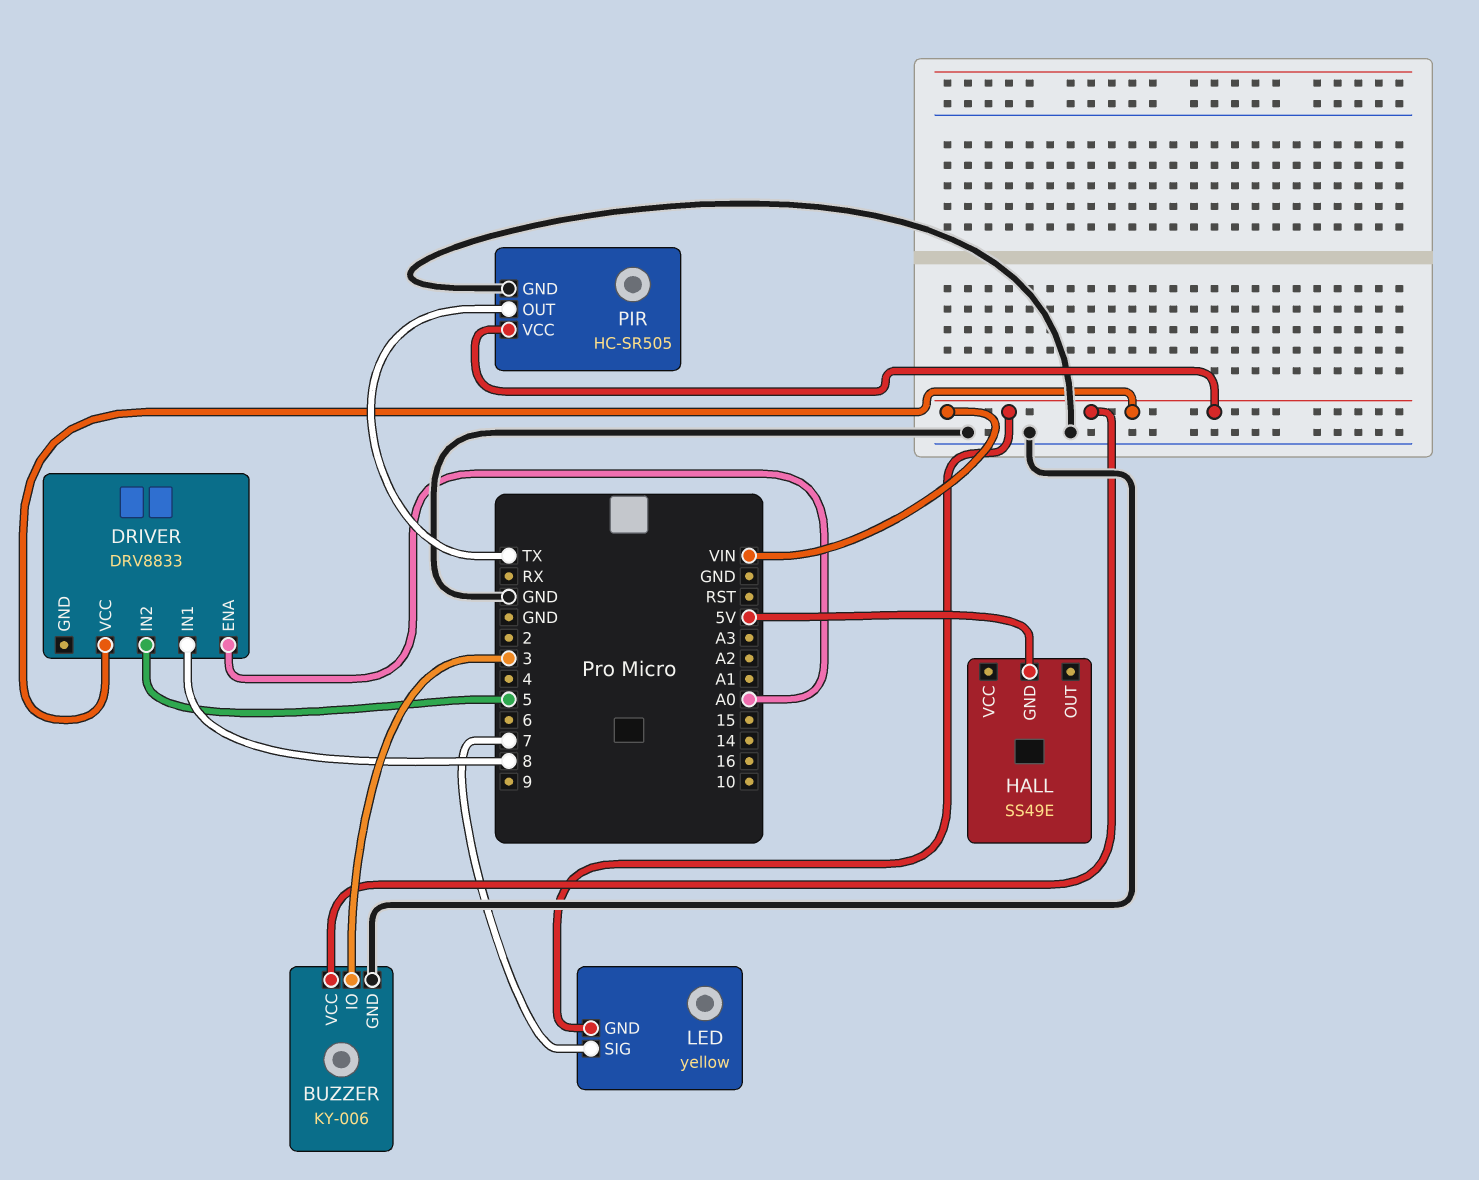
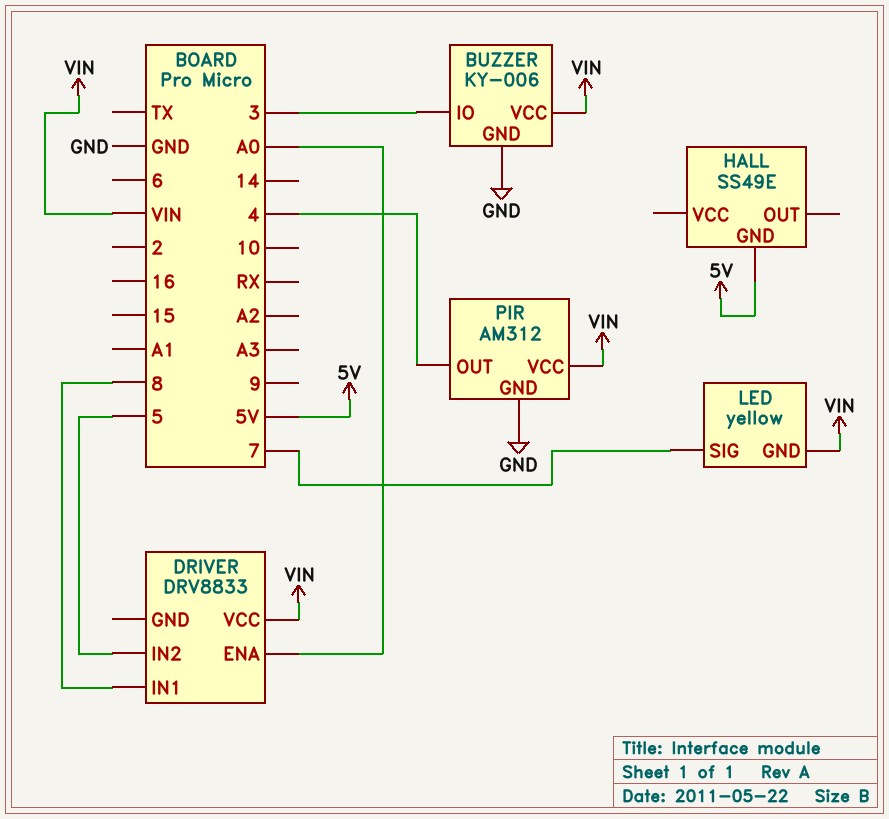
PIR: HC-SR505 -> AM312
PIR pin OUT: TX -> 4

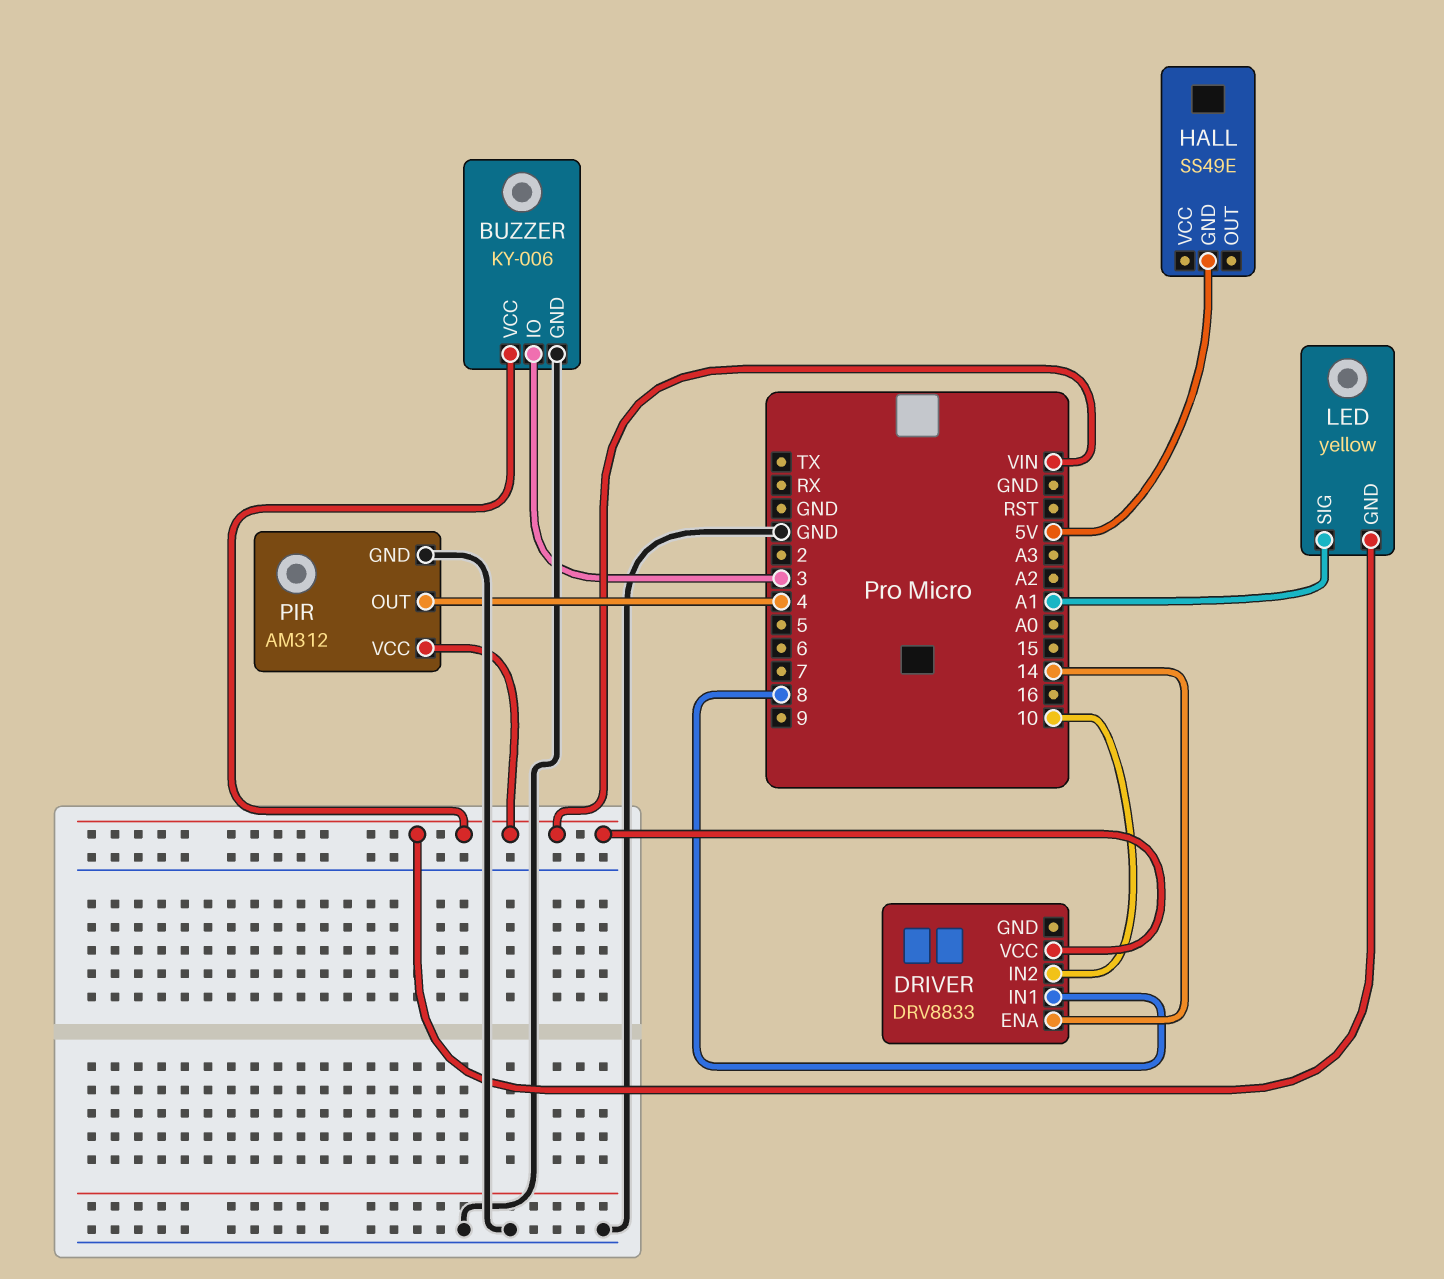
DRIVER pin ENA: A0 -> 14
DRIVER pin IN2: 5 -> 10
LED pin SIG: 7 -> A1

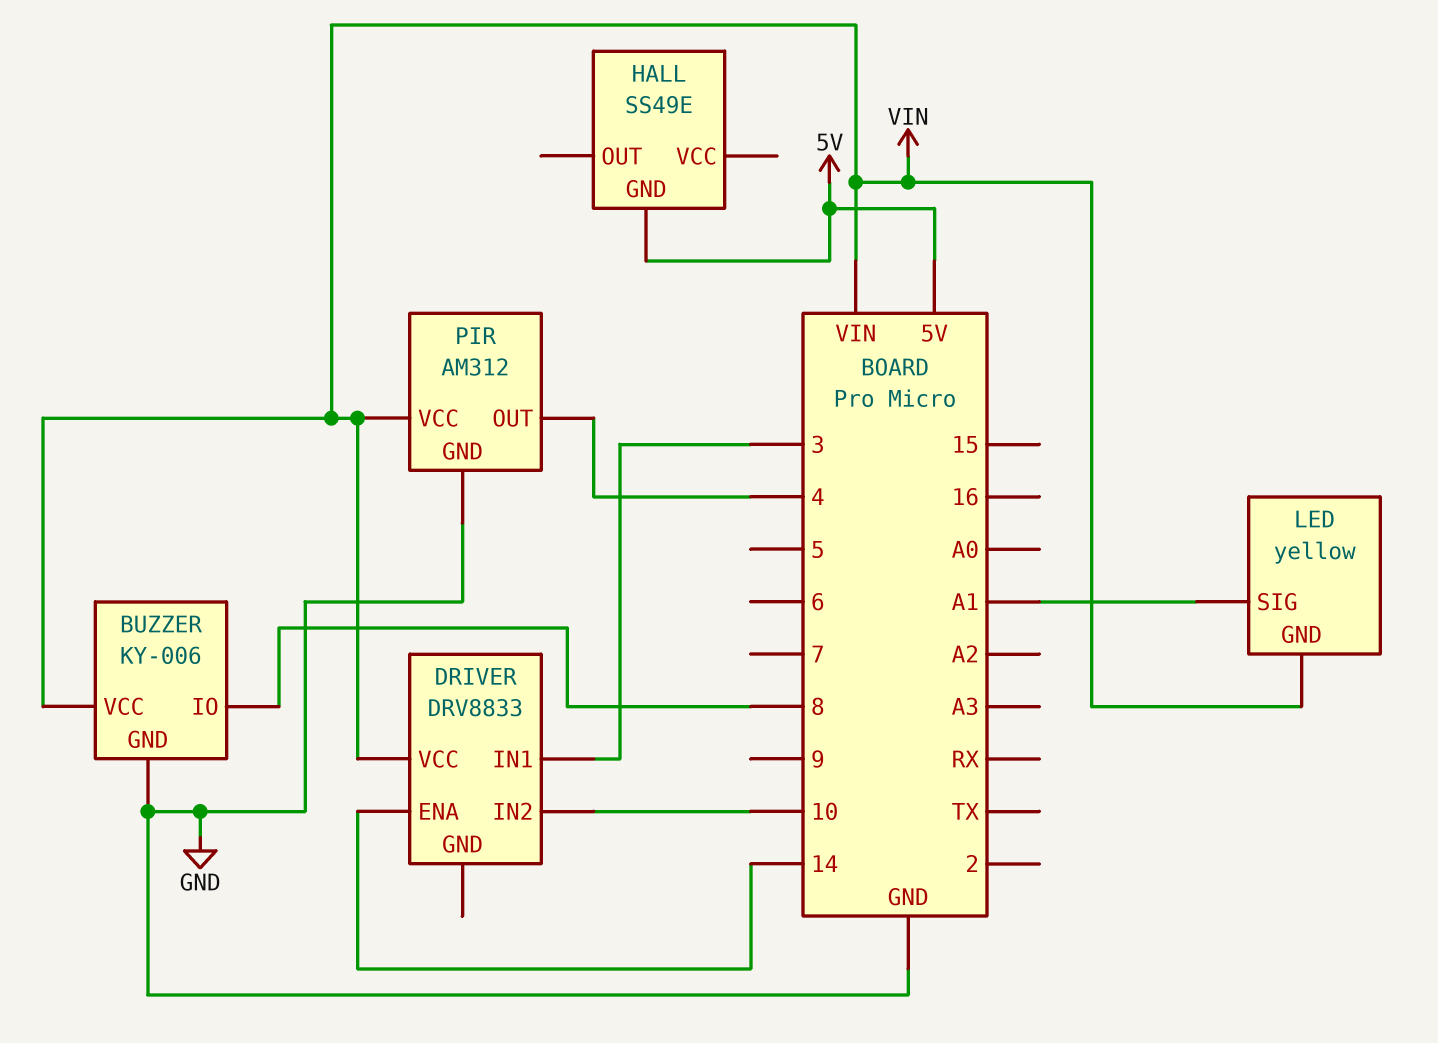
BUZZER pin IO: 3 -> 8
DRIVER pin IN1: 8 -> 3

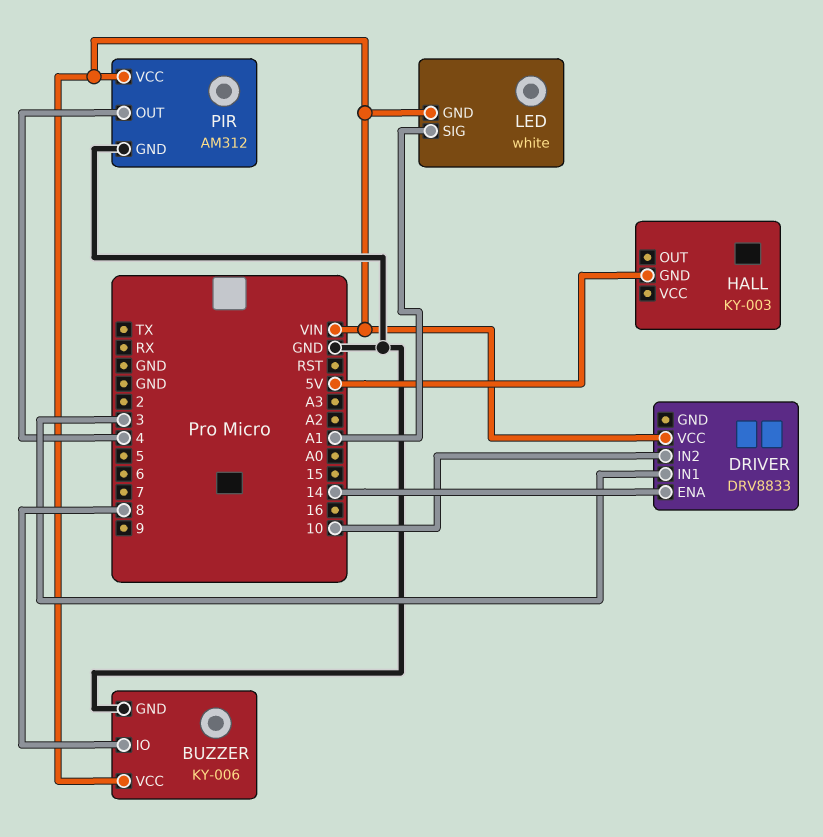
HALL: SS49E -> KY-003
LED: yellow -> white

